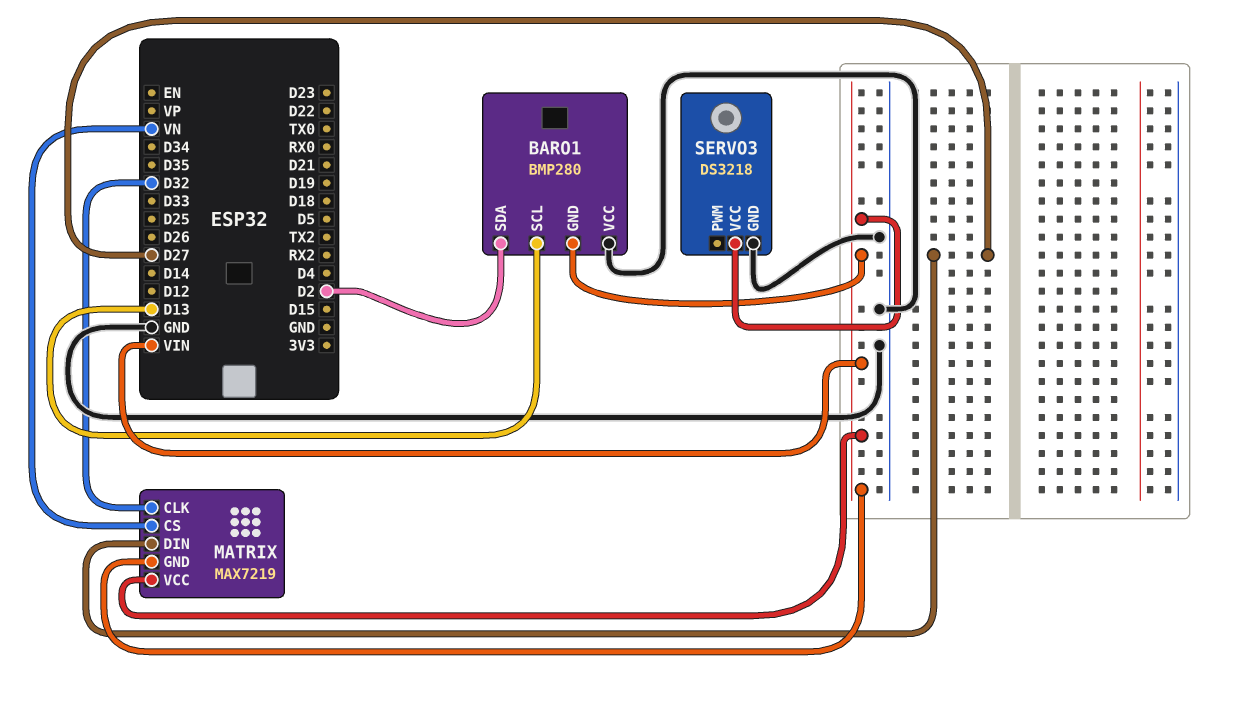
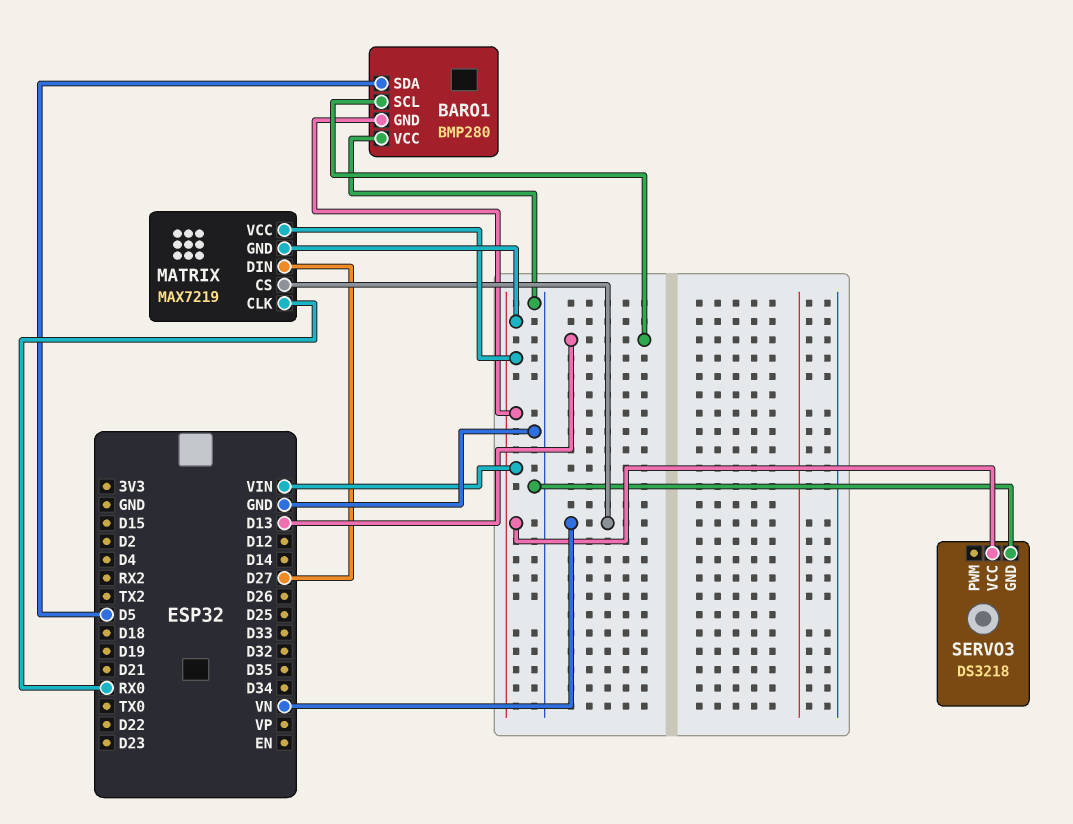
BARO1 pin SDA: D2 -> D5
MATRIX pin CLK: D32 -> RX0

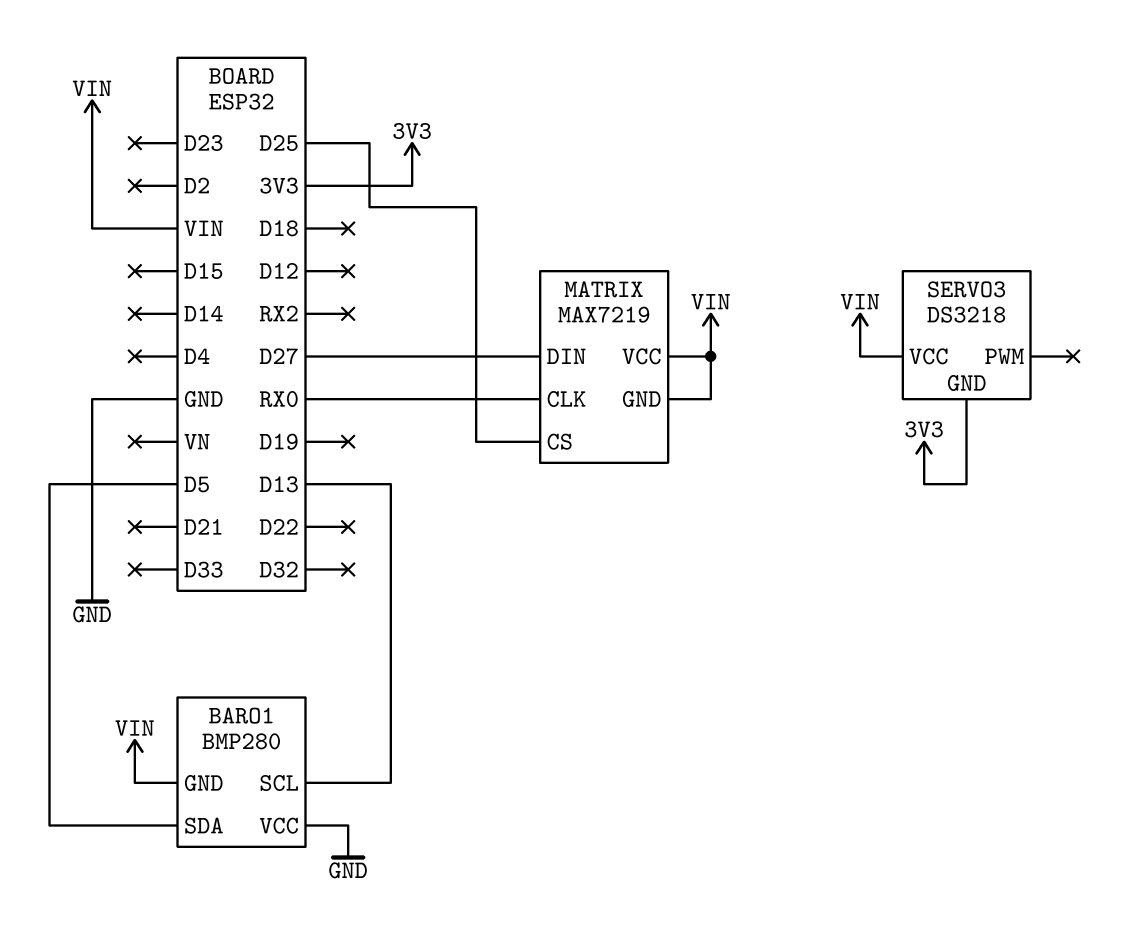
MATRIX pin CS: VN -> D25
SERVO3 pin GND: GND -> 3V3

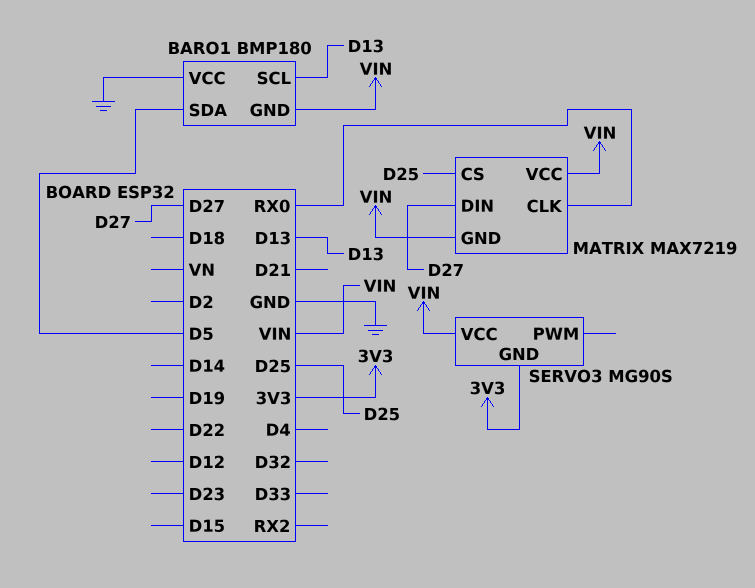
BARO1: BMP280 -> BMP180
SERVO3: DS3218 -> MG90S

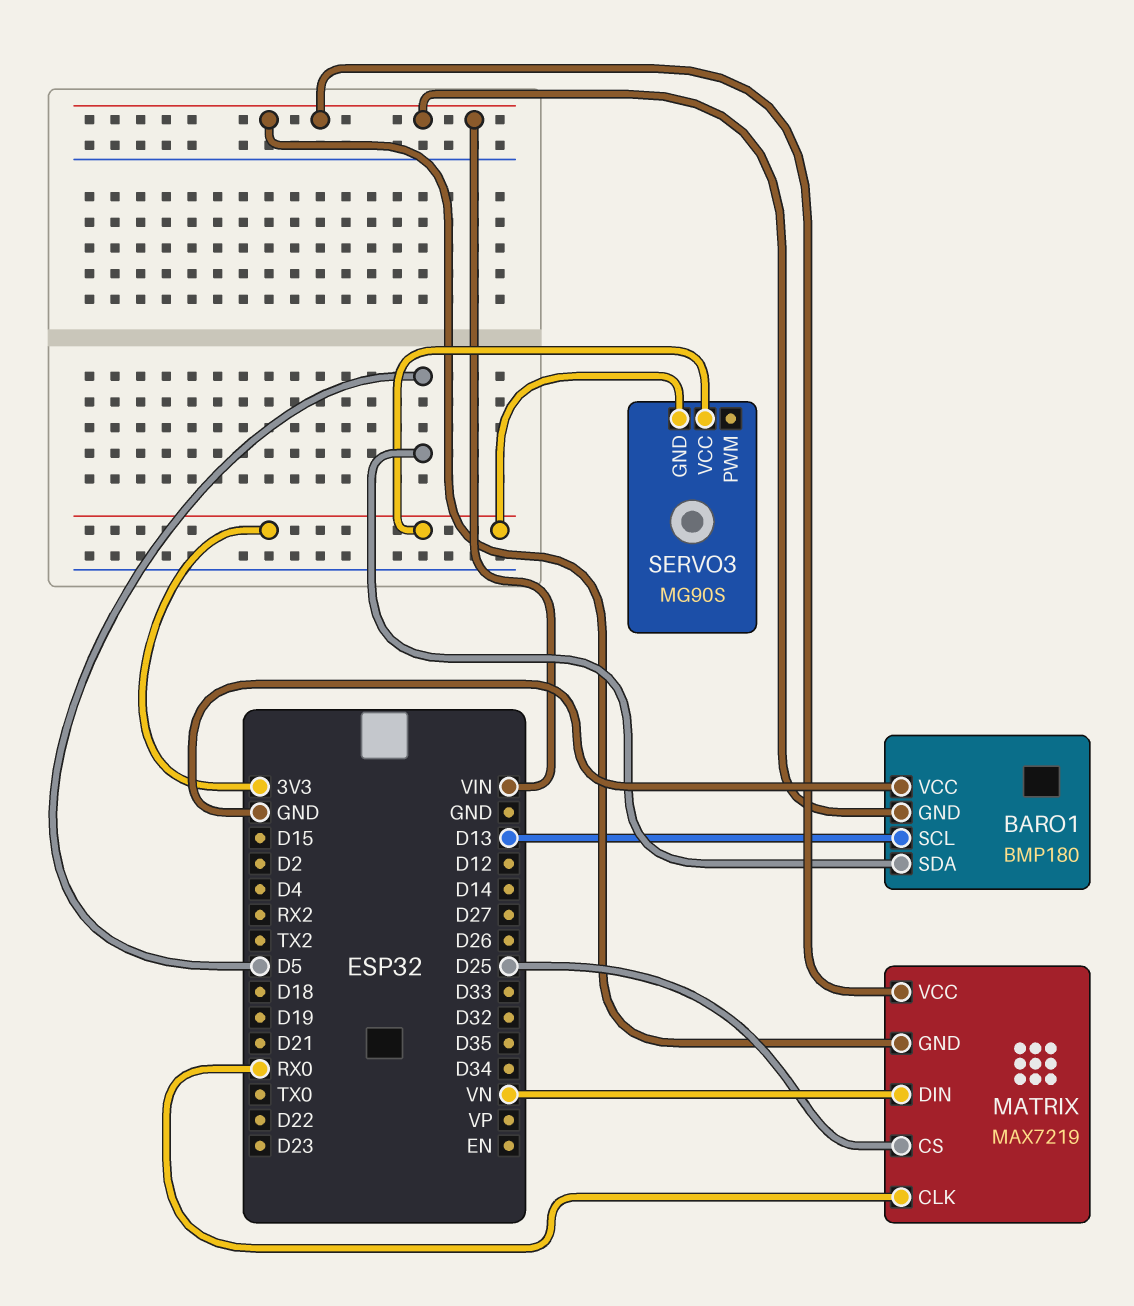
MATRIX pin DIN: D27 -> VN
SERVO3 pin VCC: VIN -> 3V3

